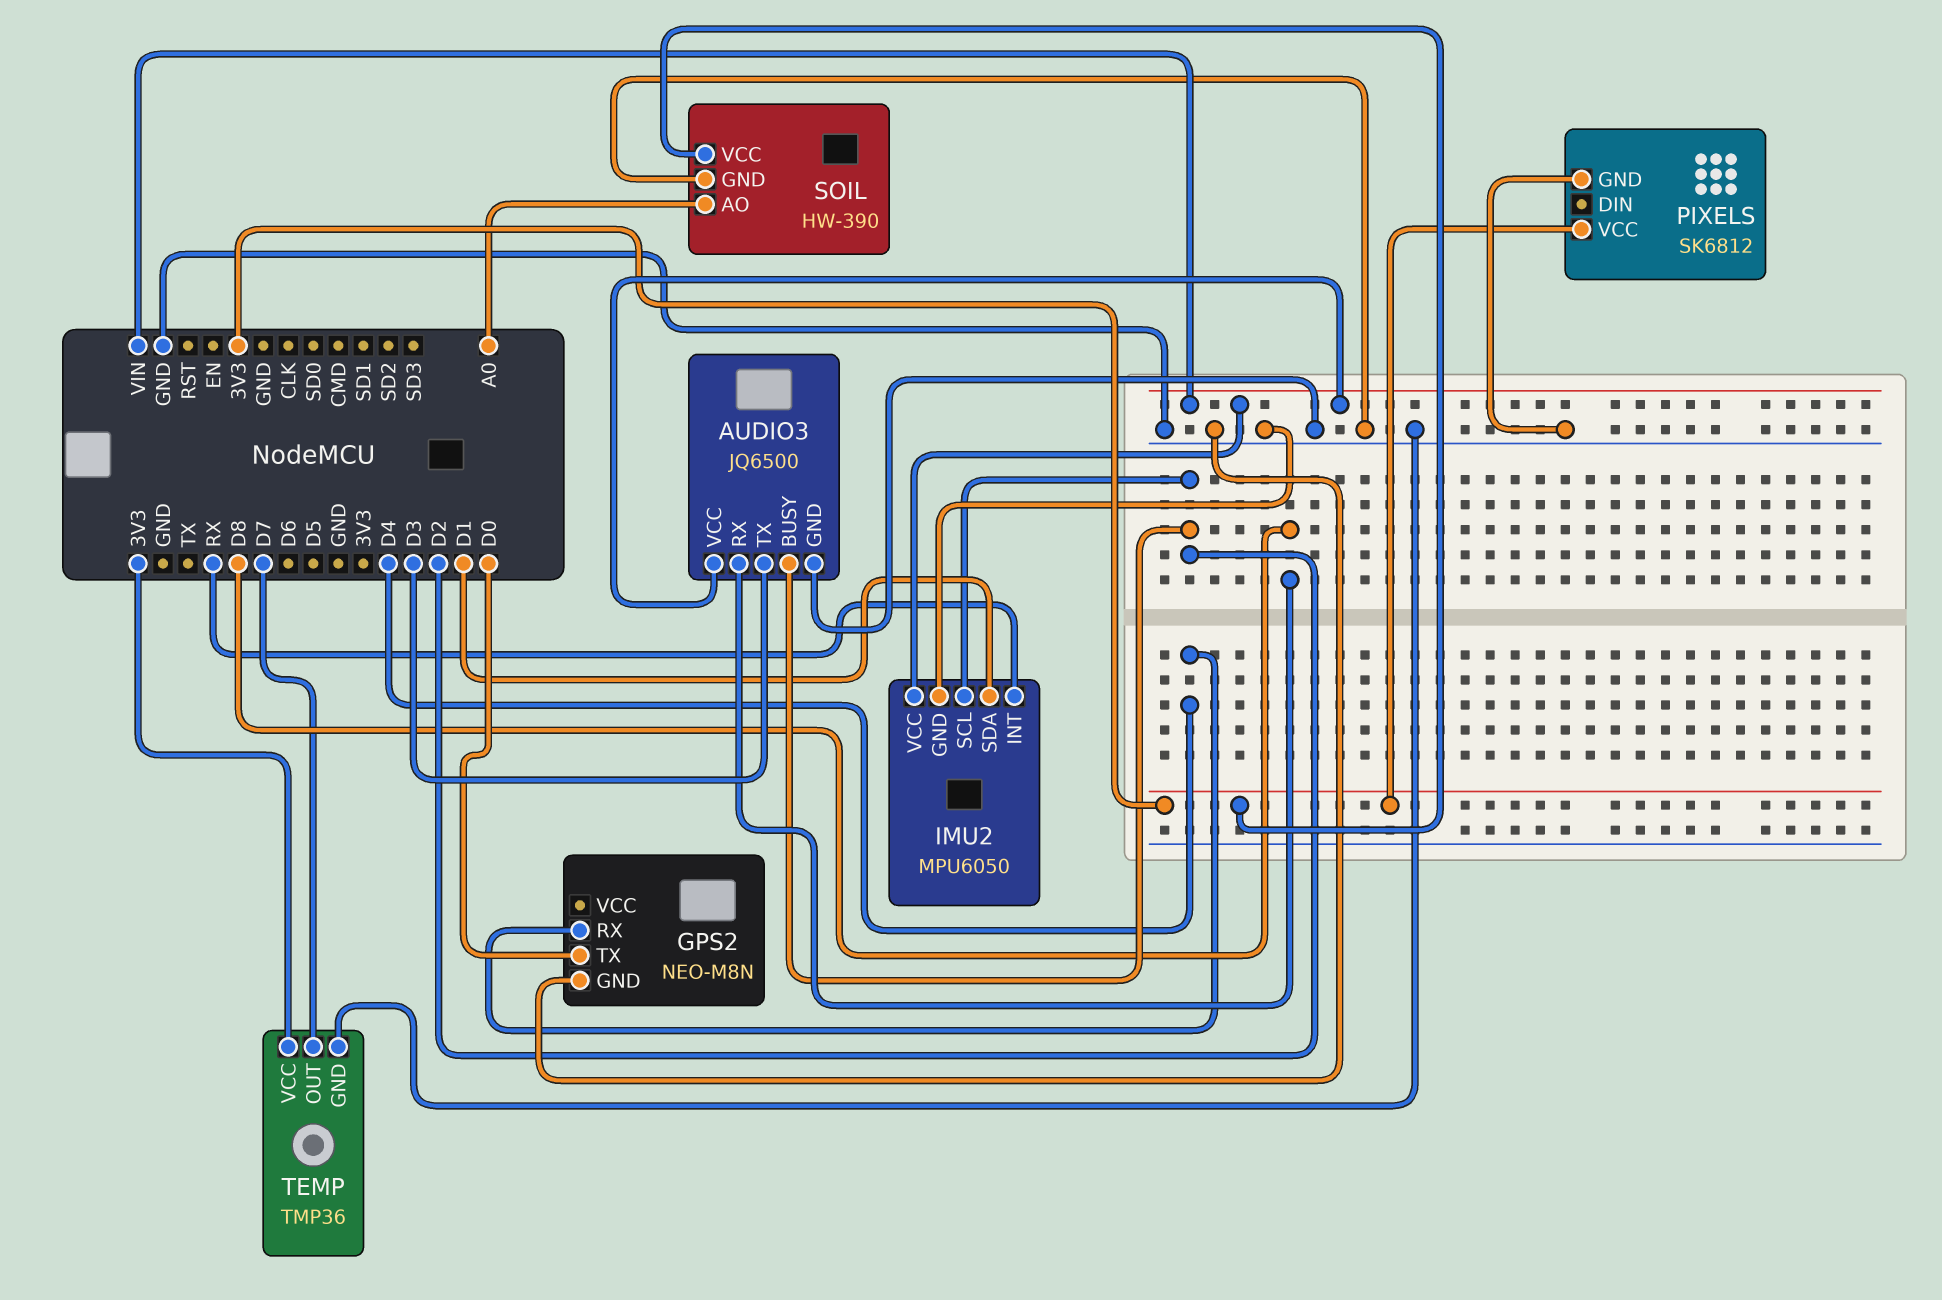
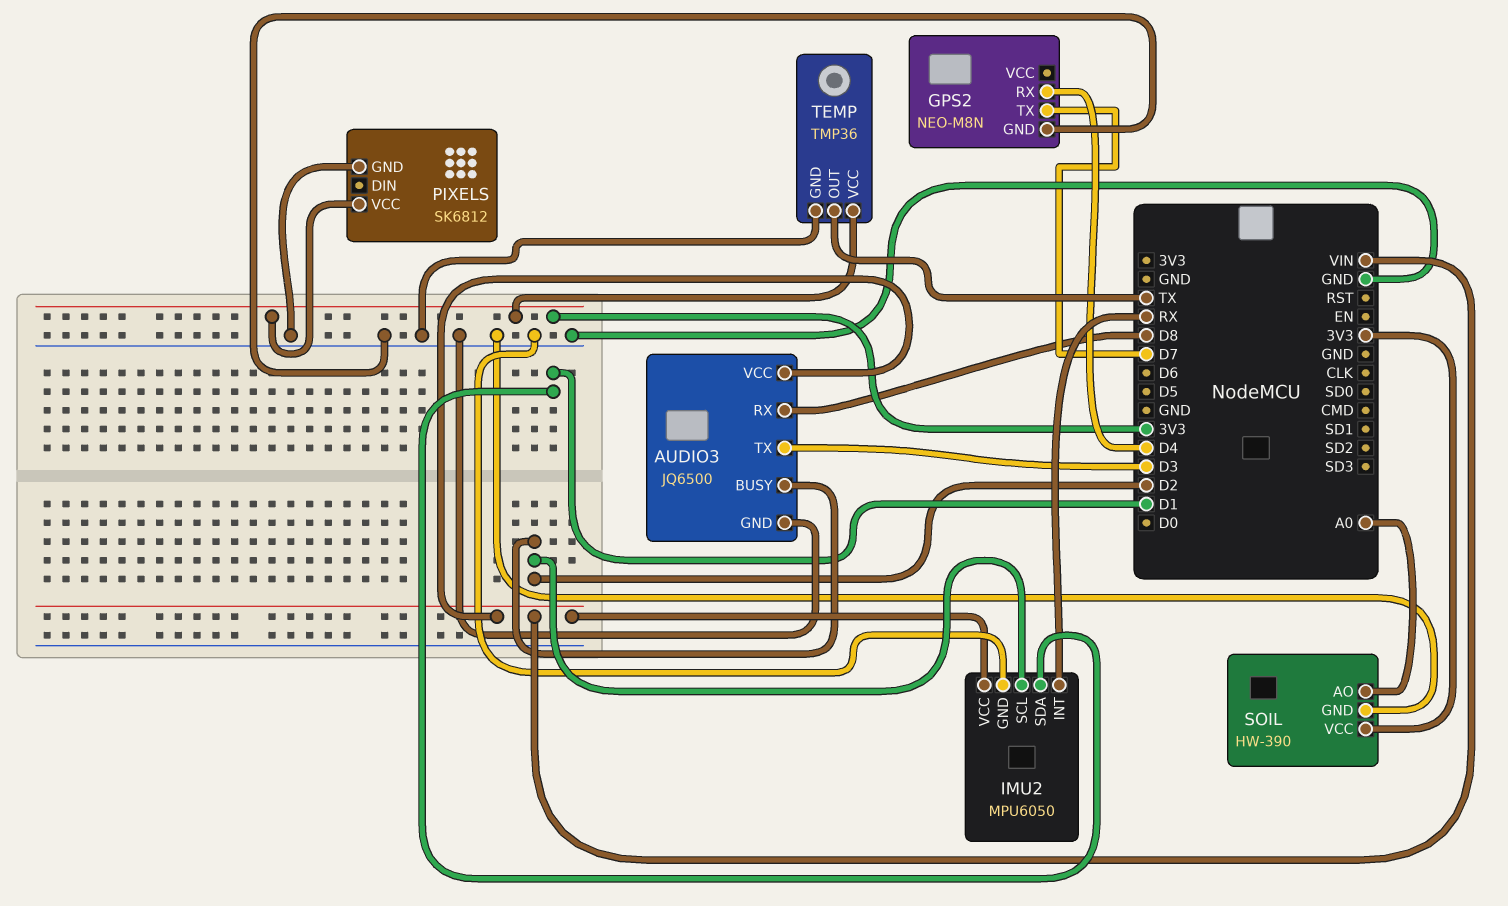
GPS2 pin TX: D0 -> D7
TEMP pin OUT: D7 -> TX

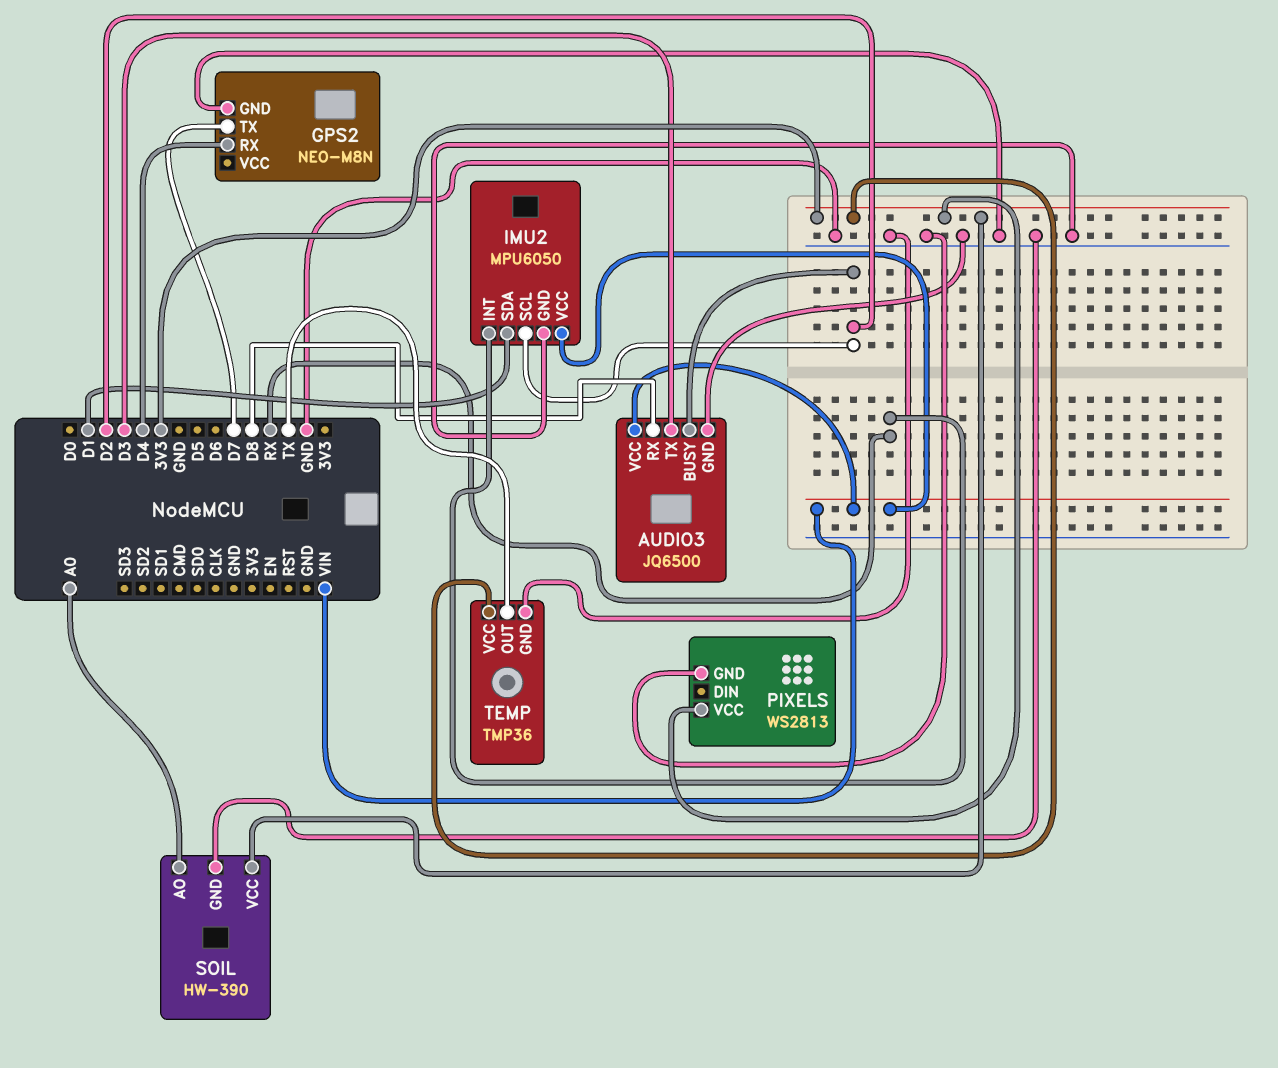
PIXELS: SK6812 -> WS2813

